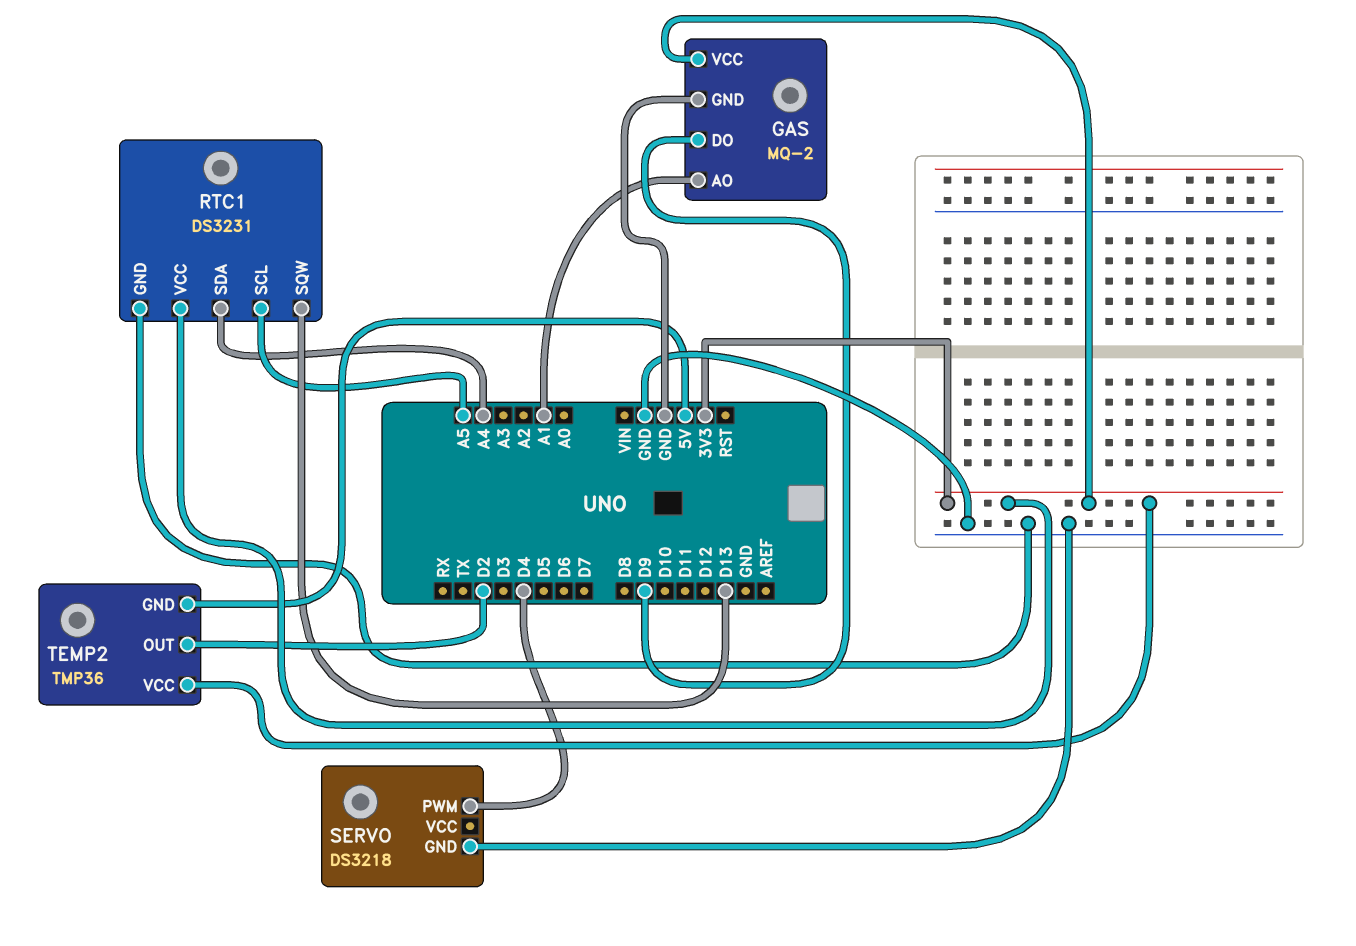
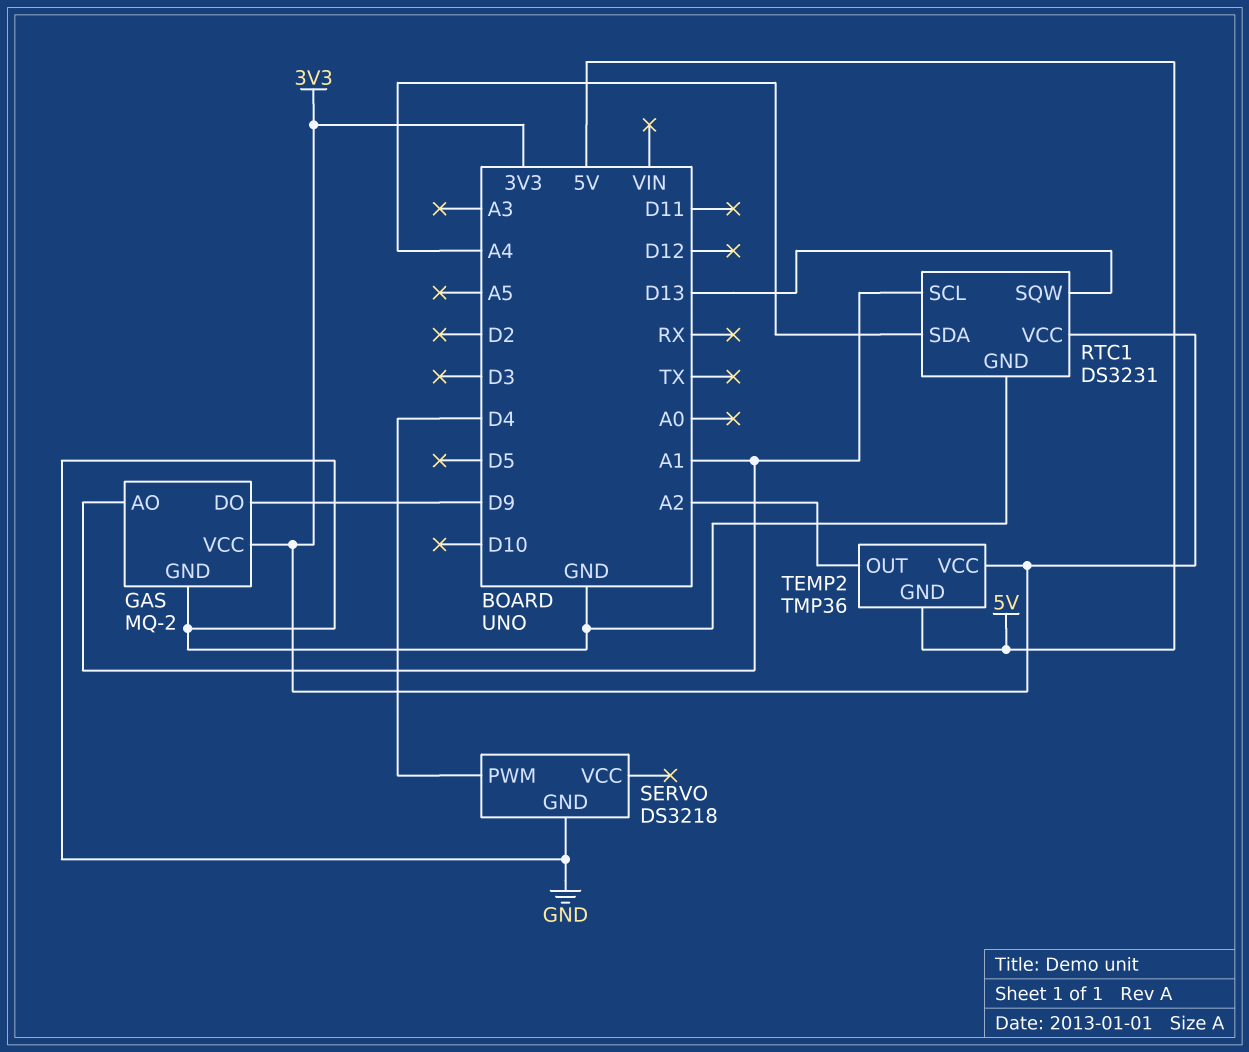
RTC1 pin SCL: A5 -> A1
TEMP2 pin OUT: D2 -> A2

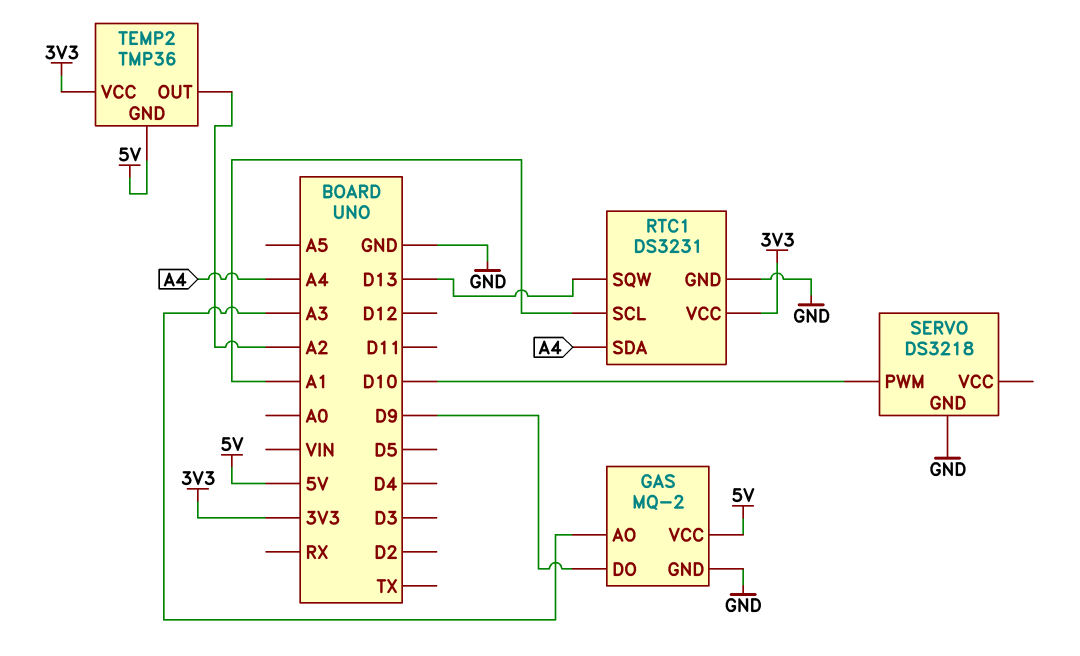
GAS pin AO: A1 -> A3
GAS pin VCC: 3V3 -> 5V
SERVO pin PWM: D4 -> D10

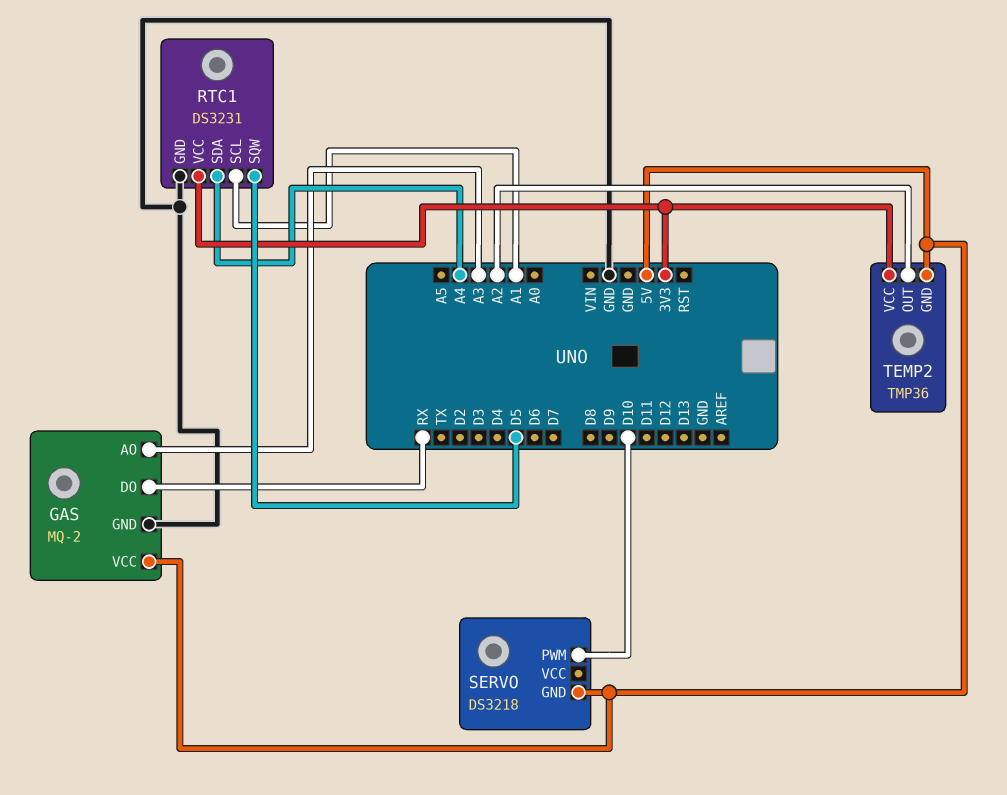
GAS pin DO: D9 -> RX
RTC1 pin SQW: D13 -> D5
SERVO pin GND: GND -> 5V

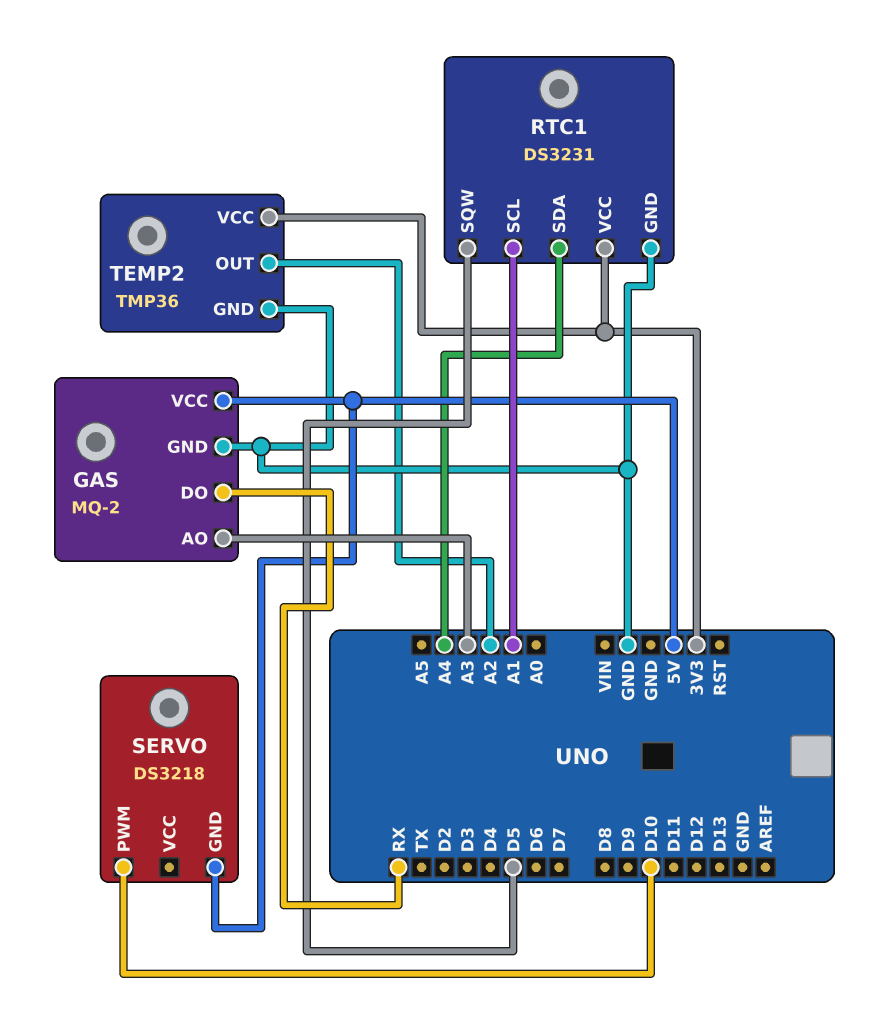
TEMP2 pin GND: 5V -> GND

